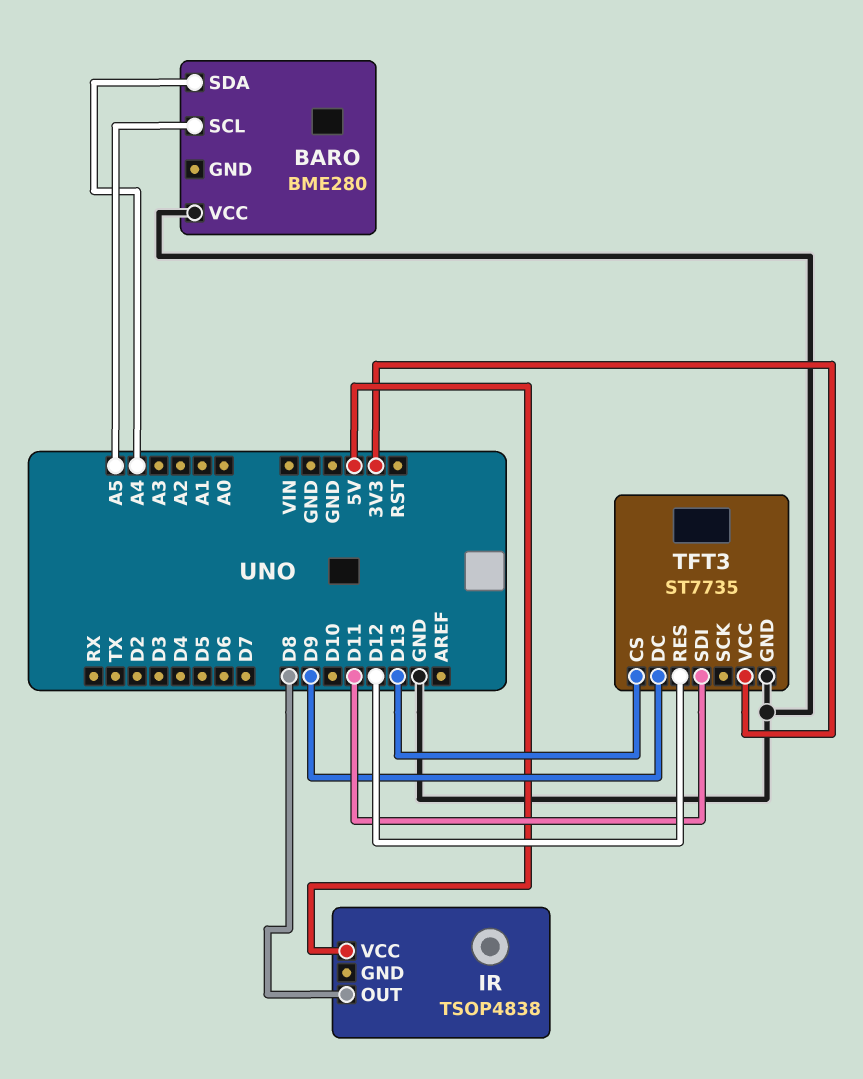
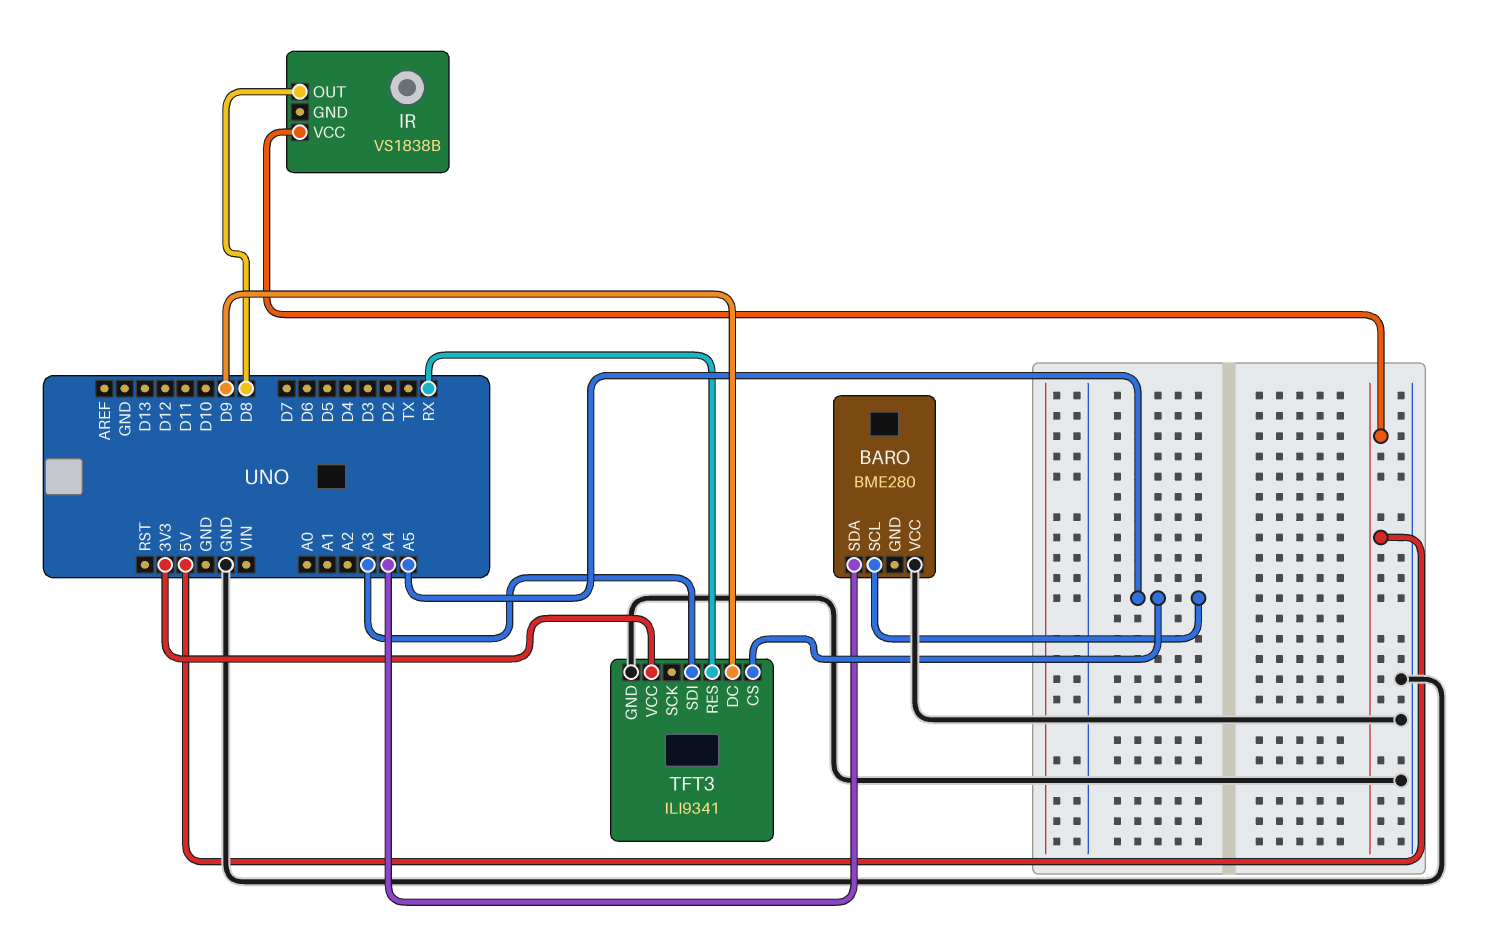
IR: TSOP4838 -> VS1838B
TFT3: ST7735 -> ILI9341
TFT3 pin CS: D13 -> A5
TFT3 pin RES: D12 -> RX
TFT3 pin SDI: D11 -> A3

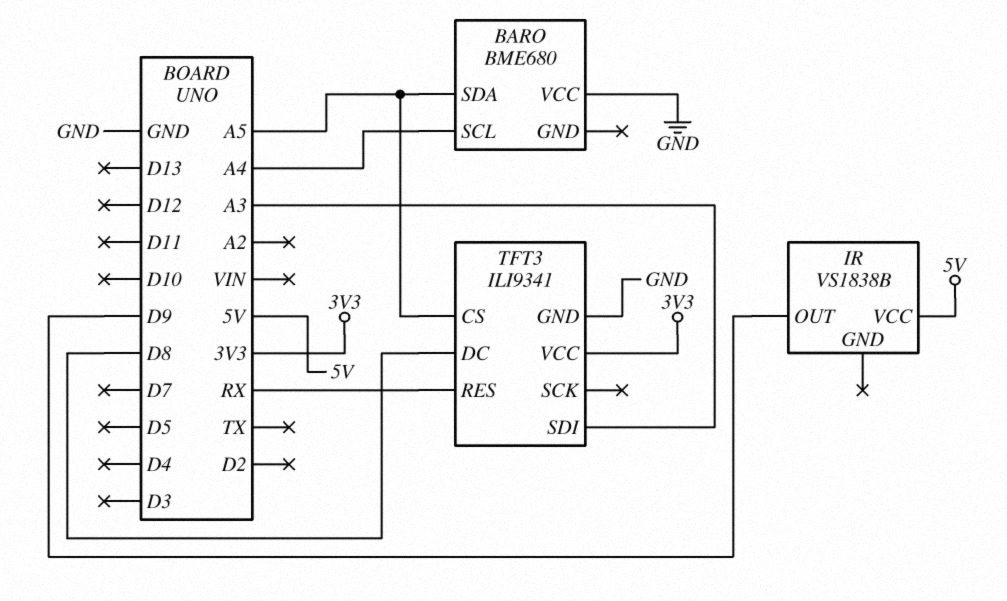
BARO: BME280 -> BME680
BARO pin SCL: A5 -> A4
BARO pin SDA: A4 -> A5
IR pin OUT: D8 -> D9
TFT3 pin DC: D9 -> D8

